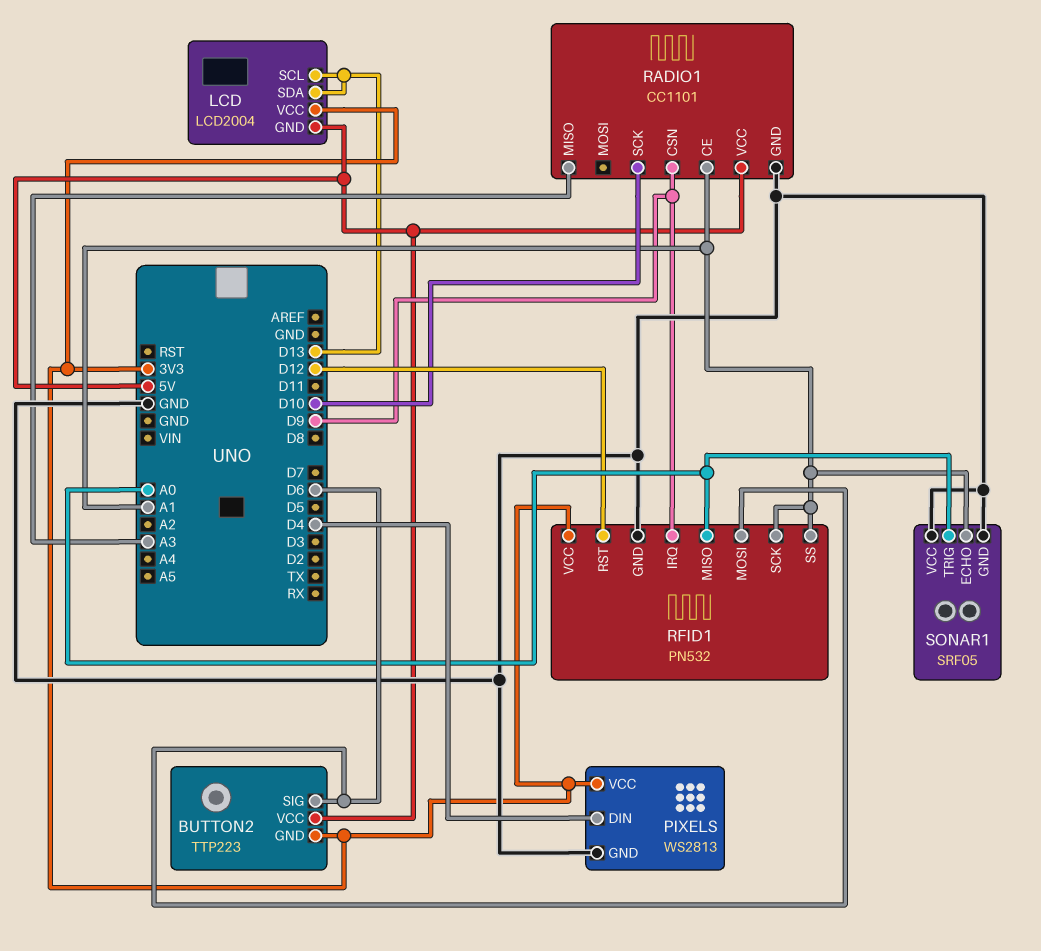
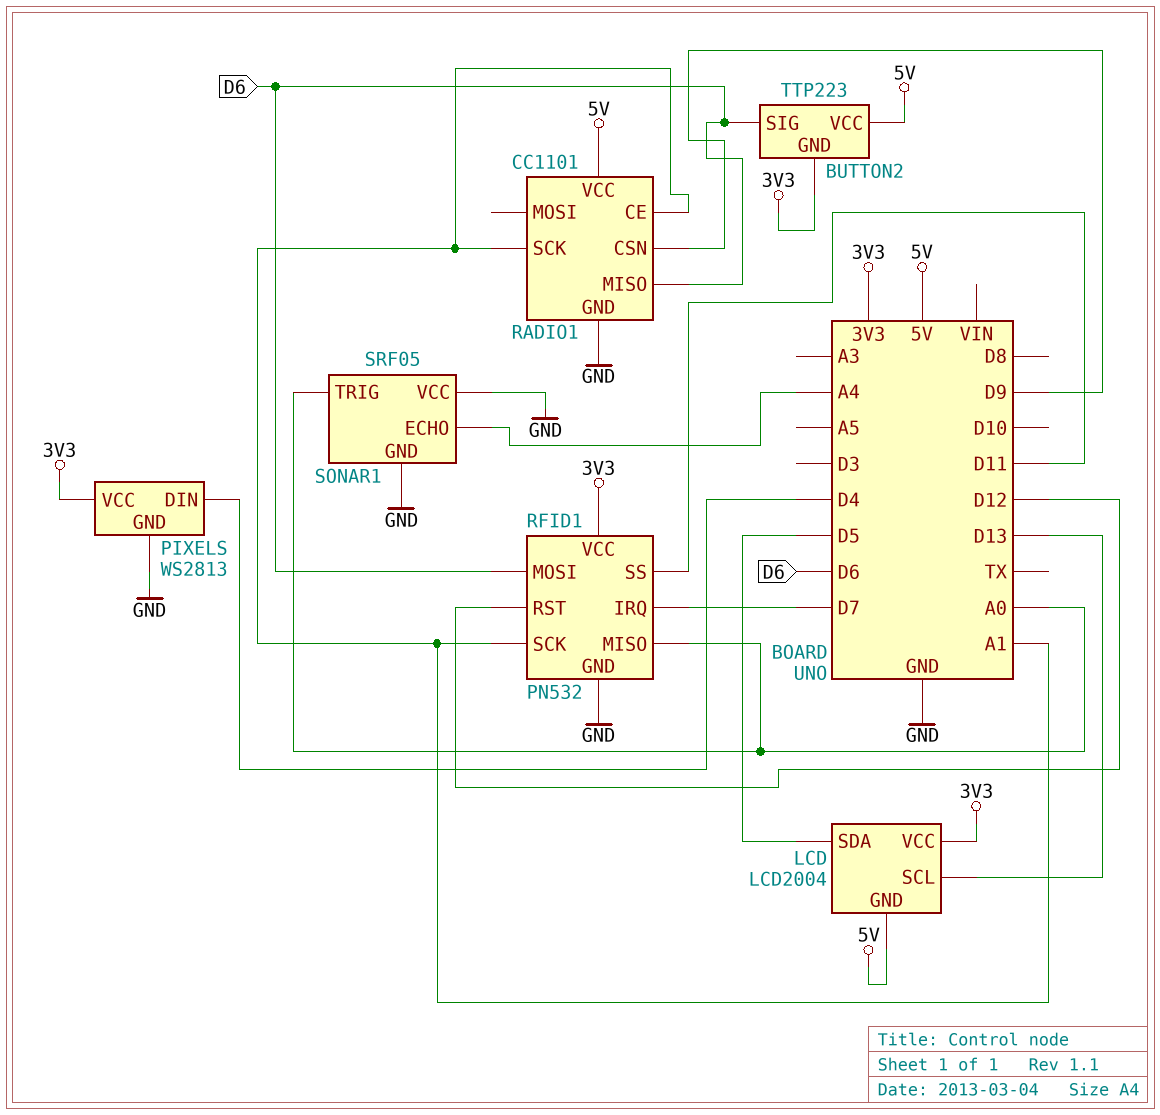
LCD pin SDA: D13 -> D5
RADIO1 pin MISO: A3 -> D6
RADIO1 pin SCK: D10 -> A1
RFID1 pin IRQ: D9 -> D7
RFID1 pin SS: A1 -> D11
SONAR1 pin ECHO: A1 -> A4

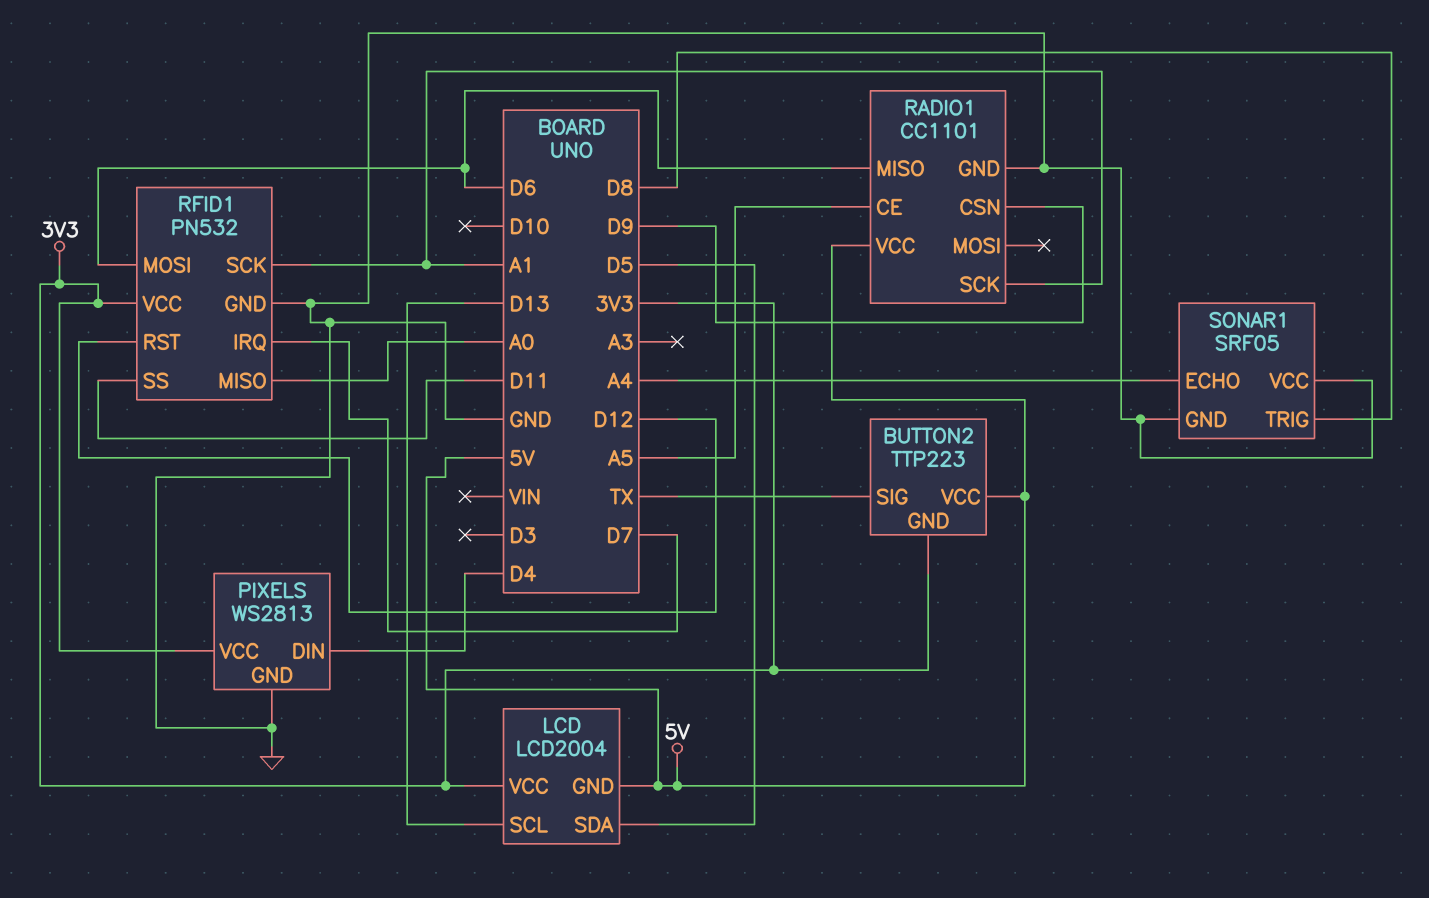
BUTTON2 pin SIG: D6 -> TX
RADIO1 pin CE: A1 -> A5
SONAR1 pin TRIG: A0 -> D8

